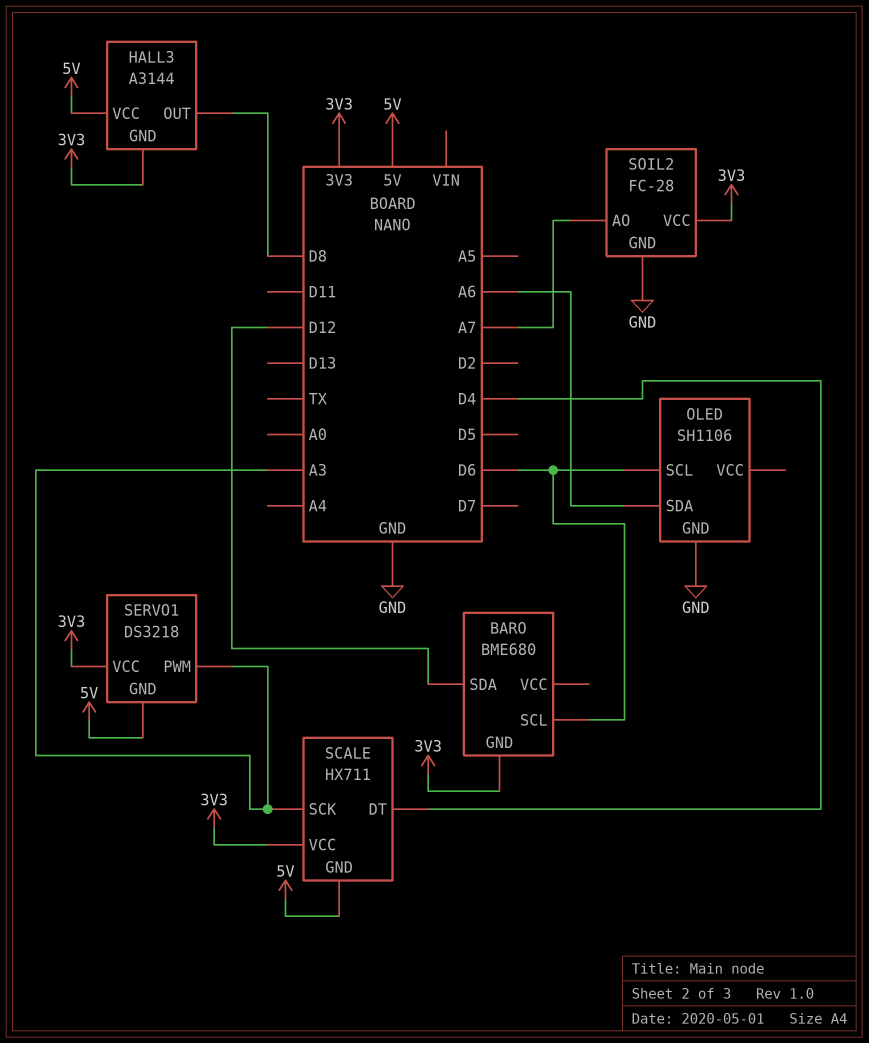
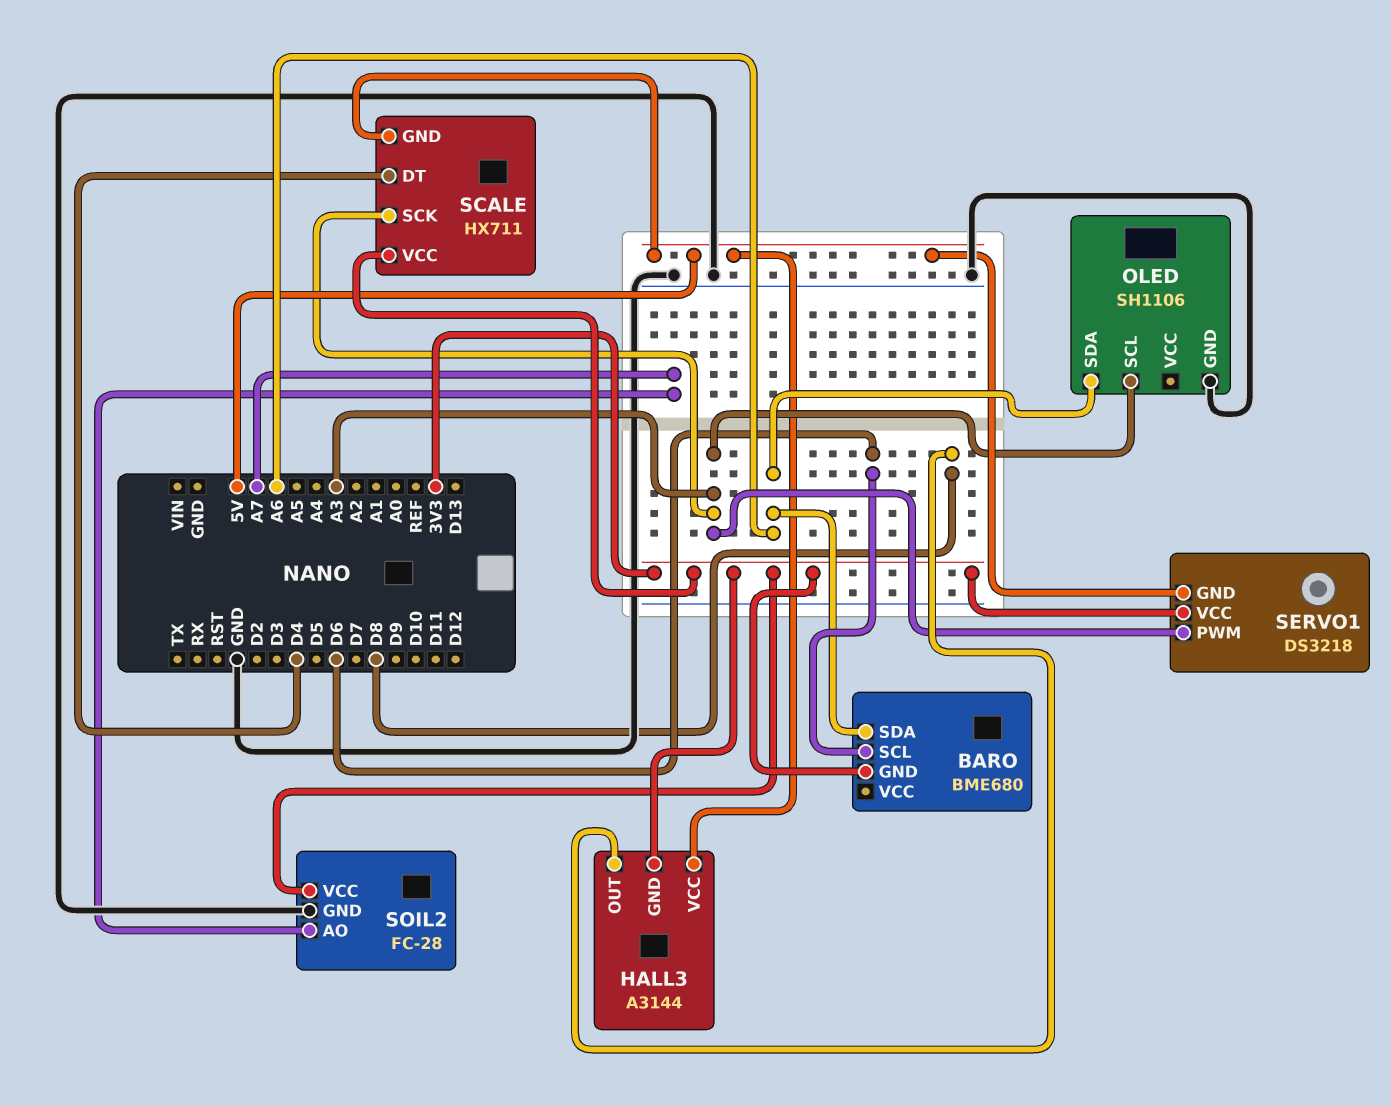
BARO pin SDA: D12 -> A6
OLED pin SCL: D6 -> A3

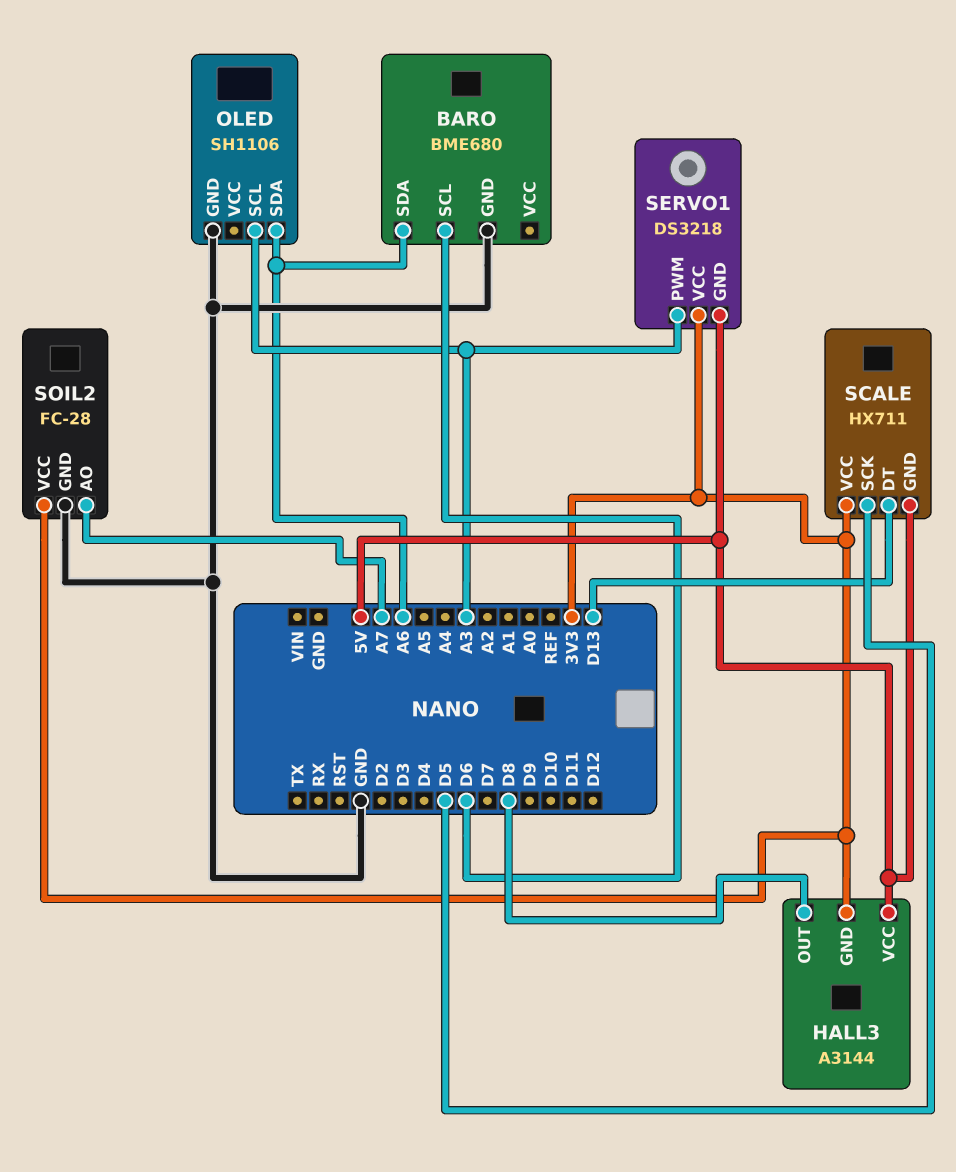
BARO pin GND: 3V3 -> GND
SCALE pin DT: D4 -> D13
SCALE pin SCK: A3 -> D5

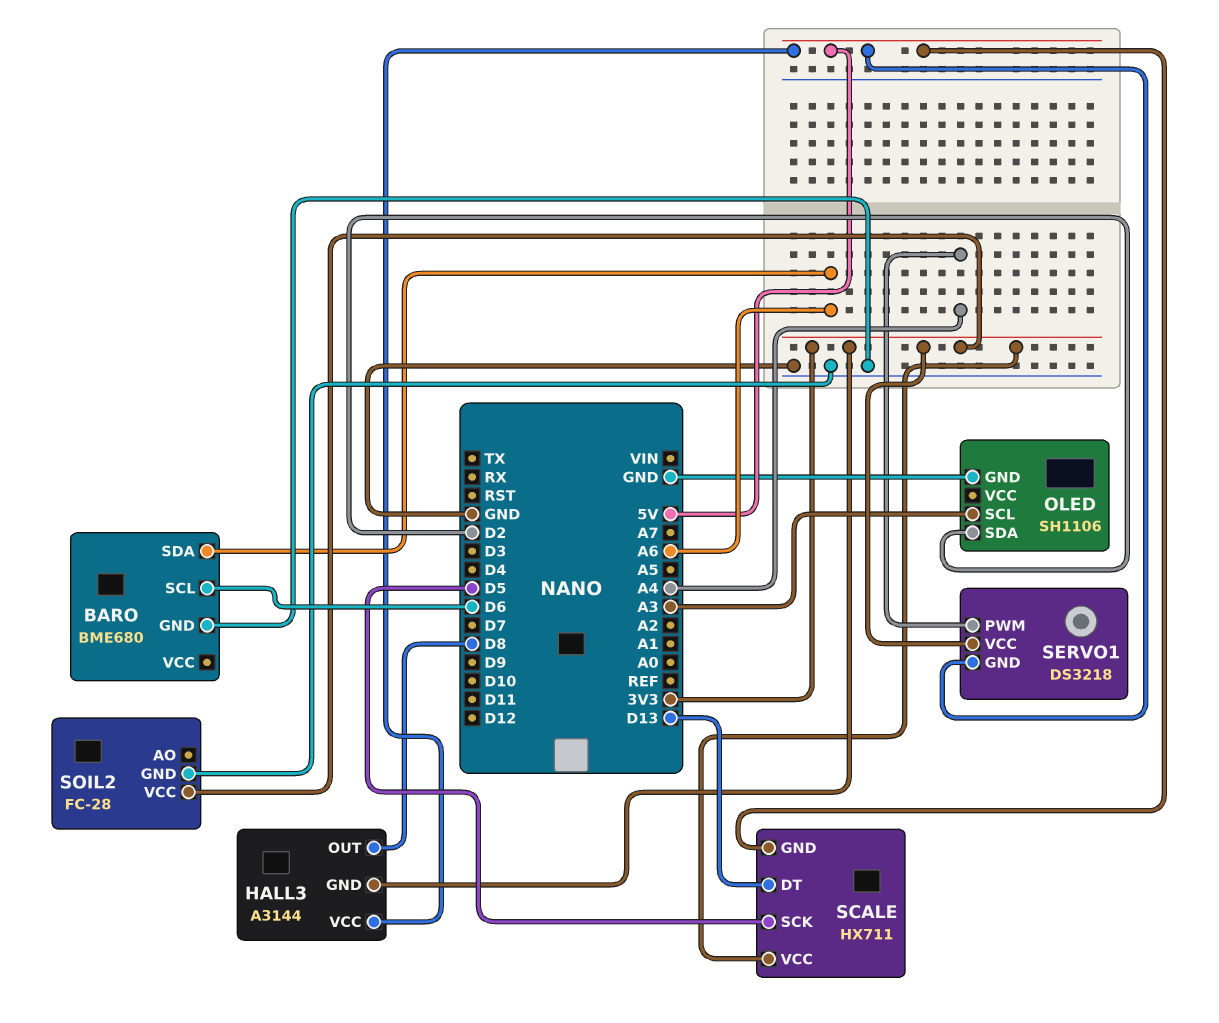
OLED pin SDA: A6 -> D2
SERVO1 pin PWM: A3 -> A4
SOIL2 pin AO: A7 -> none

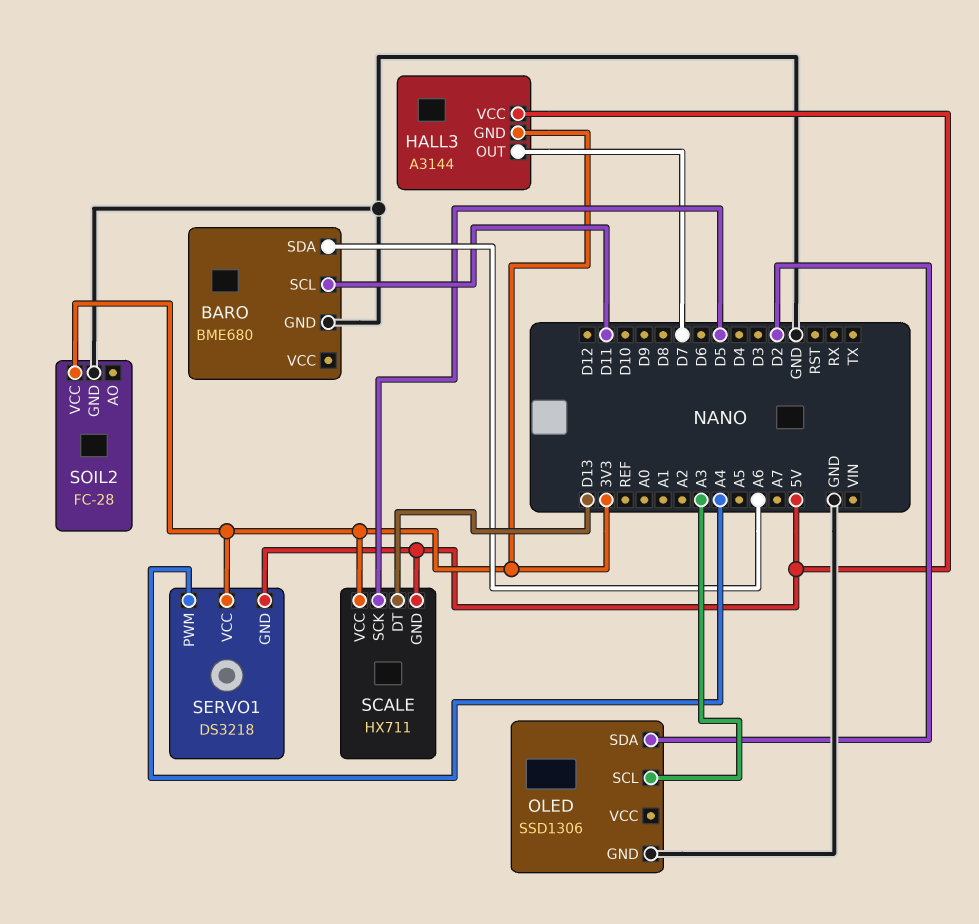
BARO pin SCL: D6 -> D11
HALL3 pin OUT: D8 -> D7
OLED: SH1106 -> SSD1306

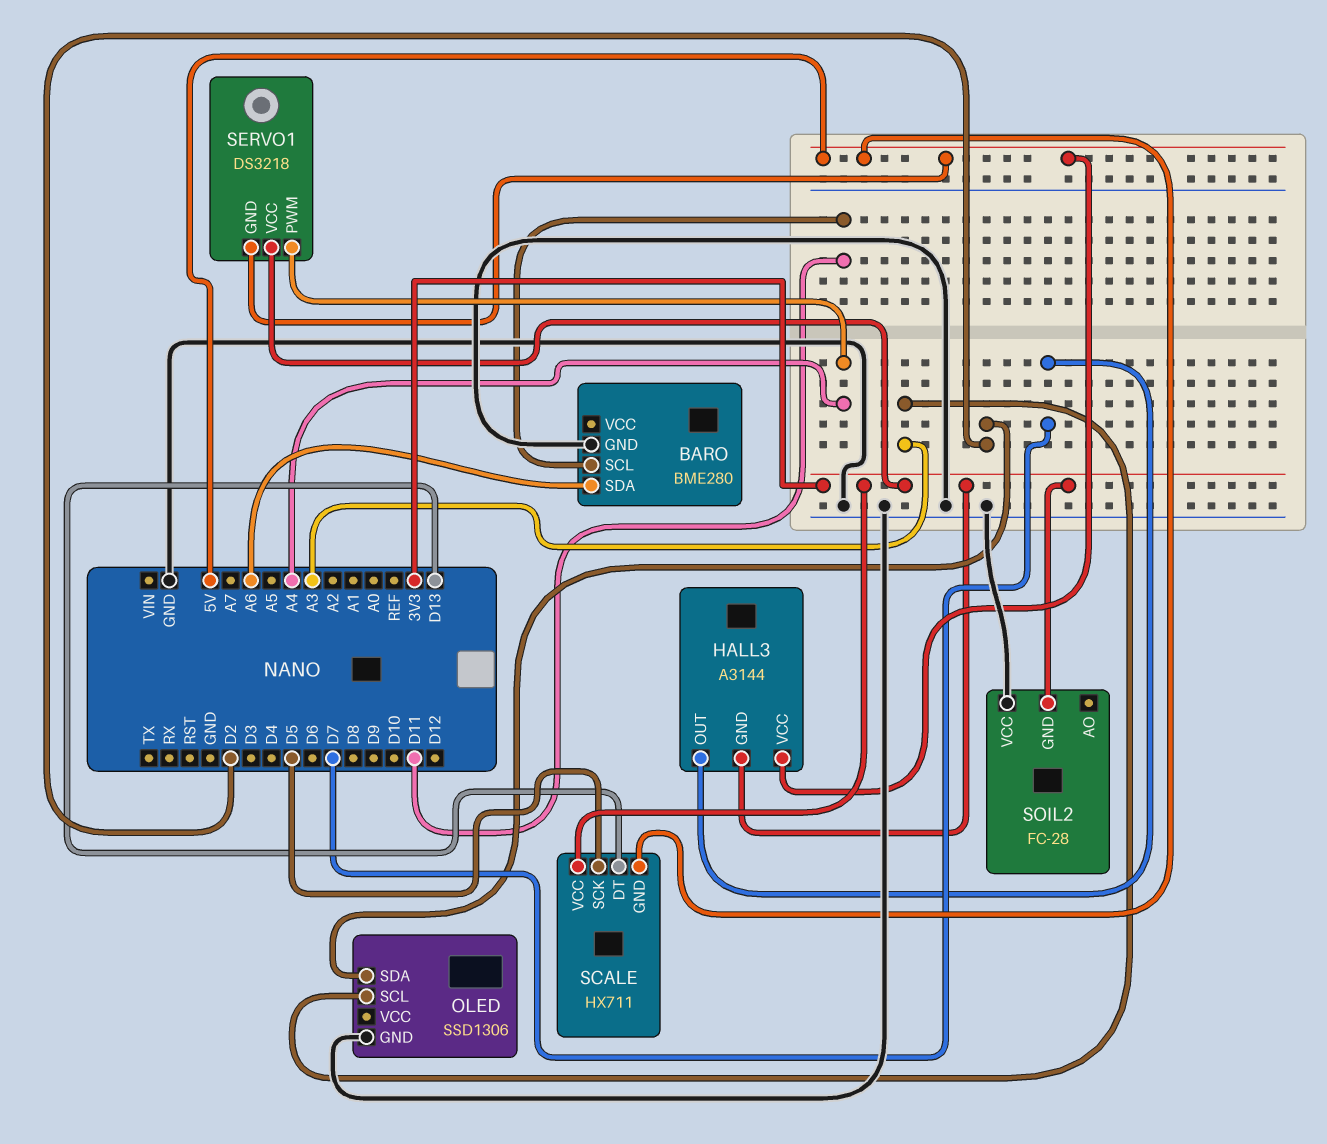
BARO: BME680 -> BME280
SOIL2 pin GND: GND -> 3V3
SOIL2 pin VCC: 3V3 -> GND

